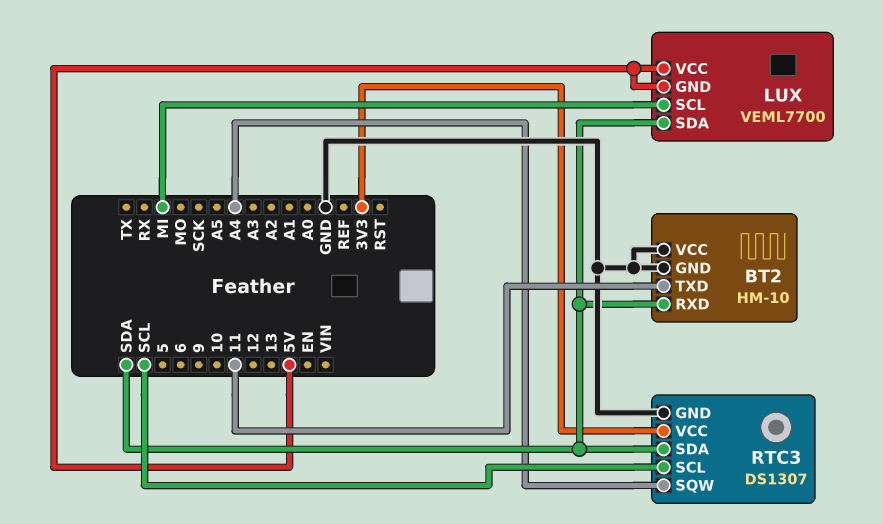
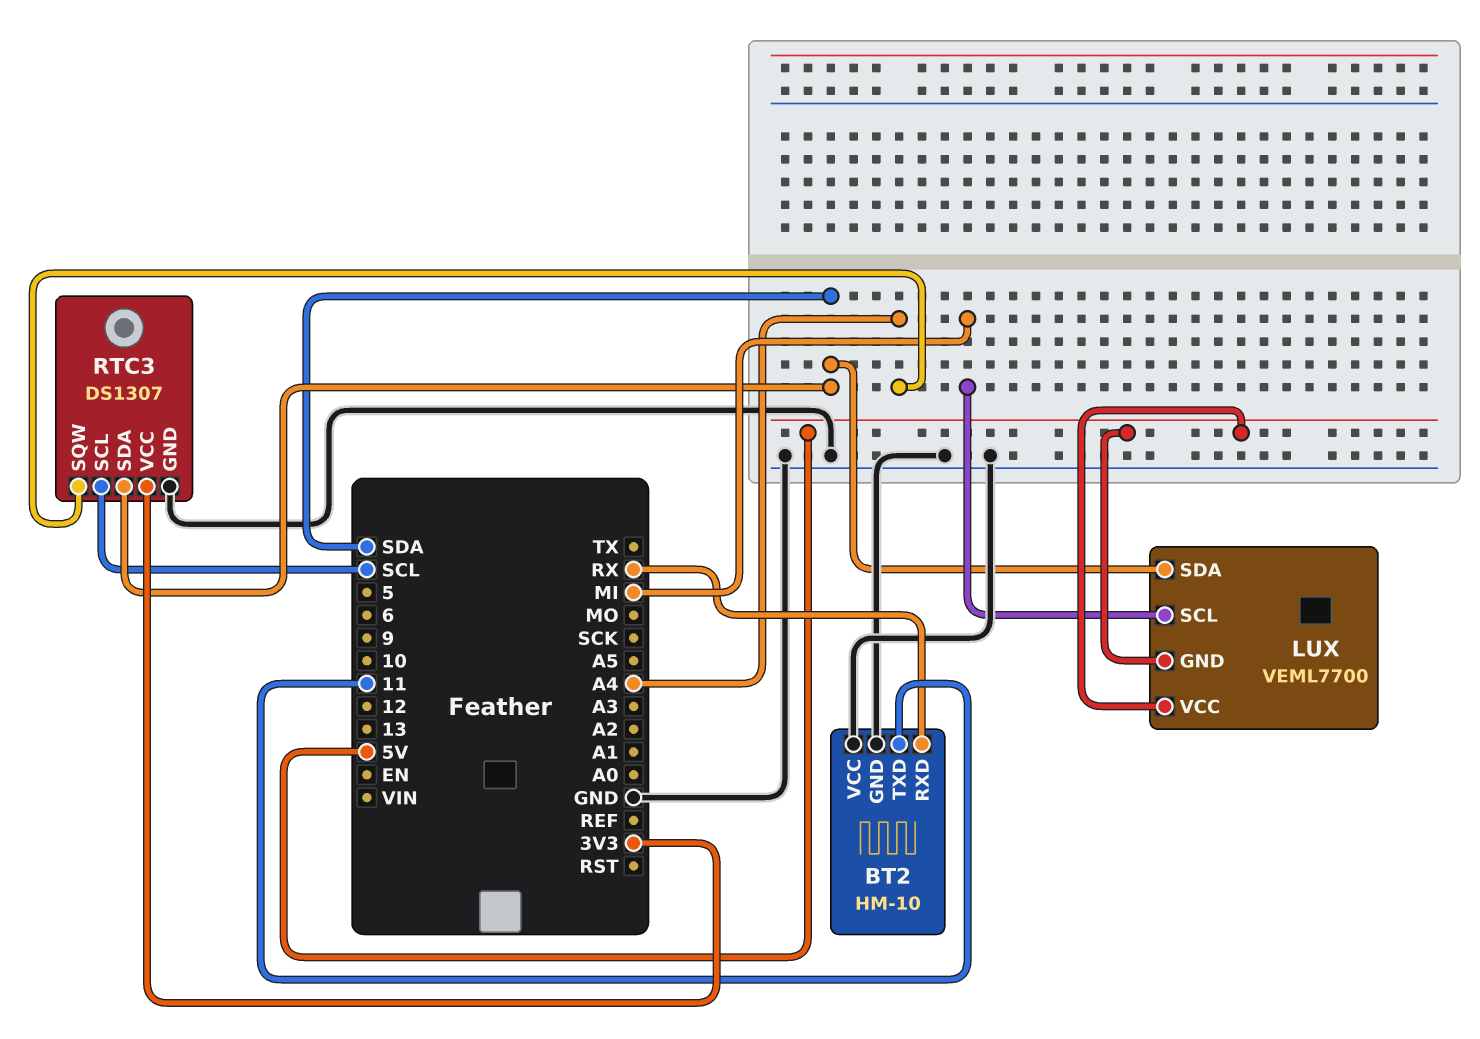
BT2 pin RXD: SDA -> RX

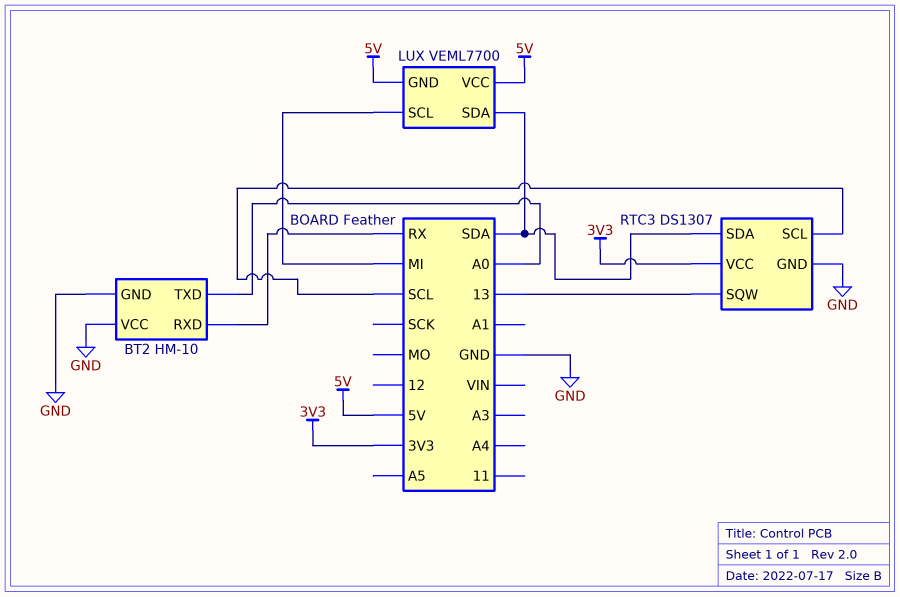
BT2 pin TXD: 11 -> A0
RTC3 pin SQW: A4 -> 13

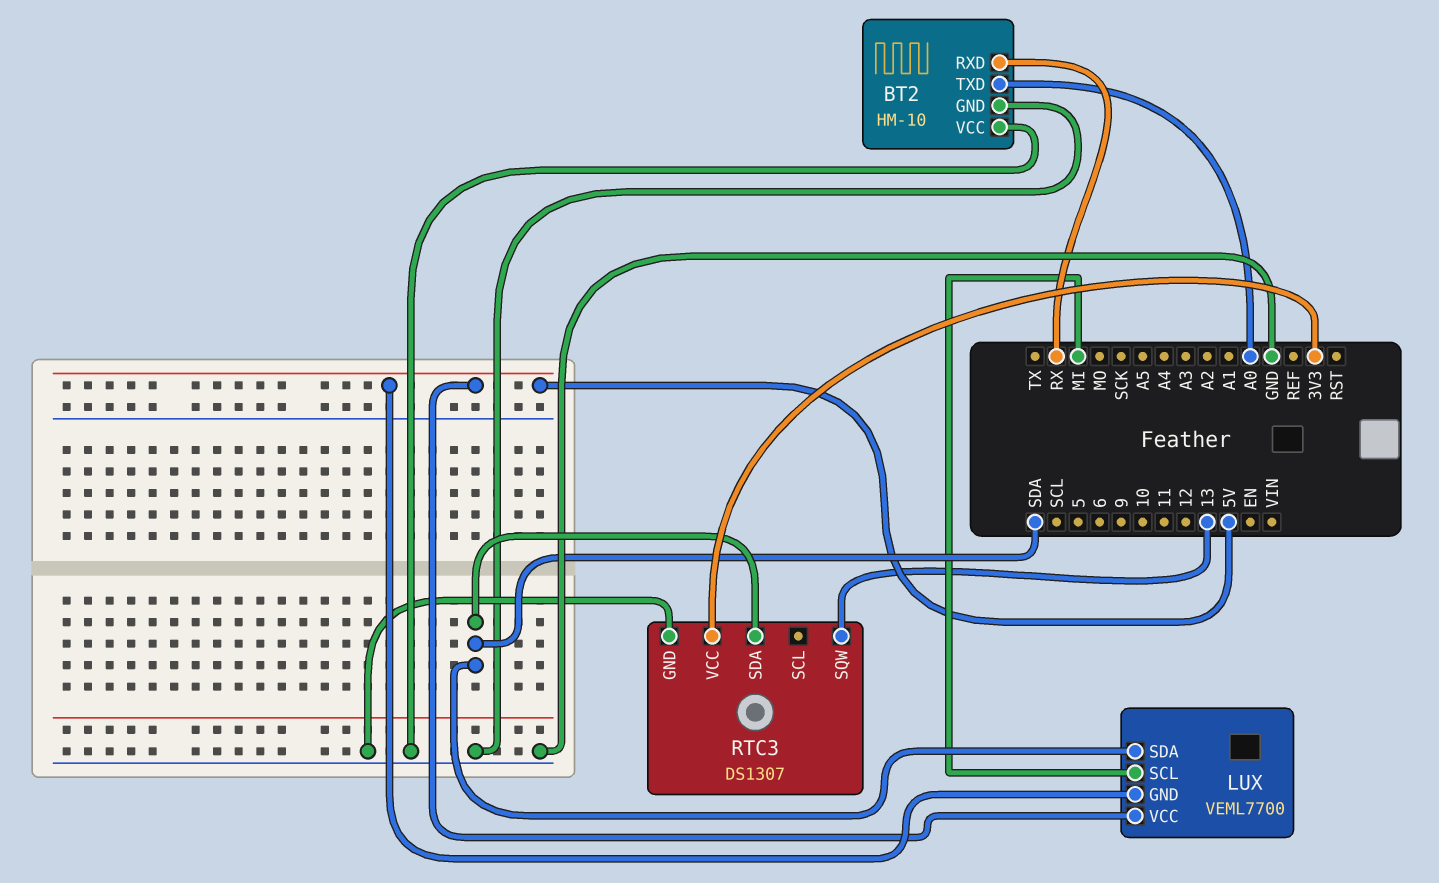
RTC3 pin SCL: SCL -> none

